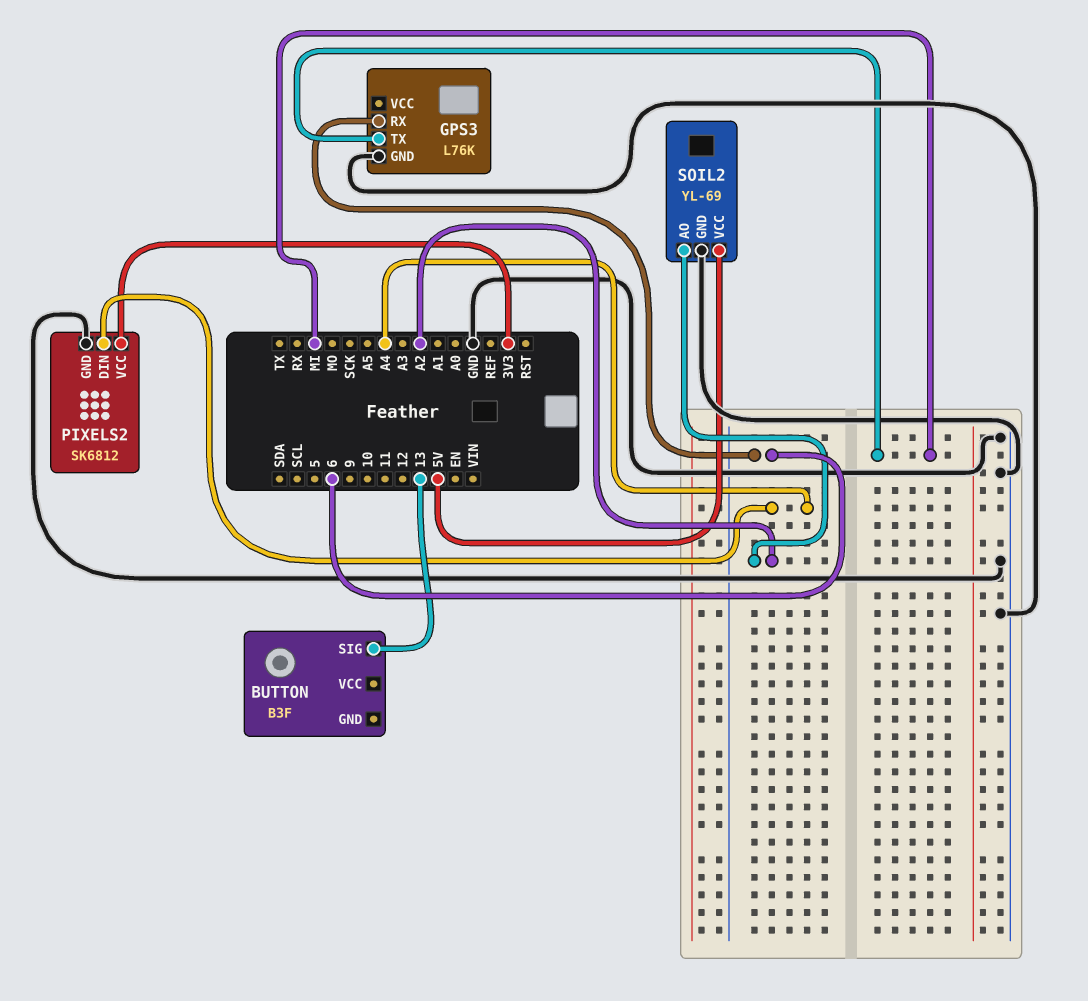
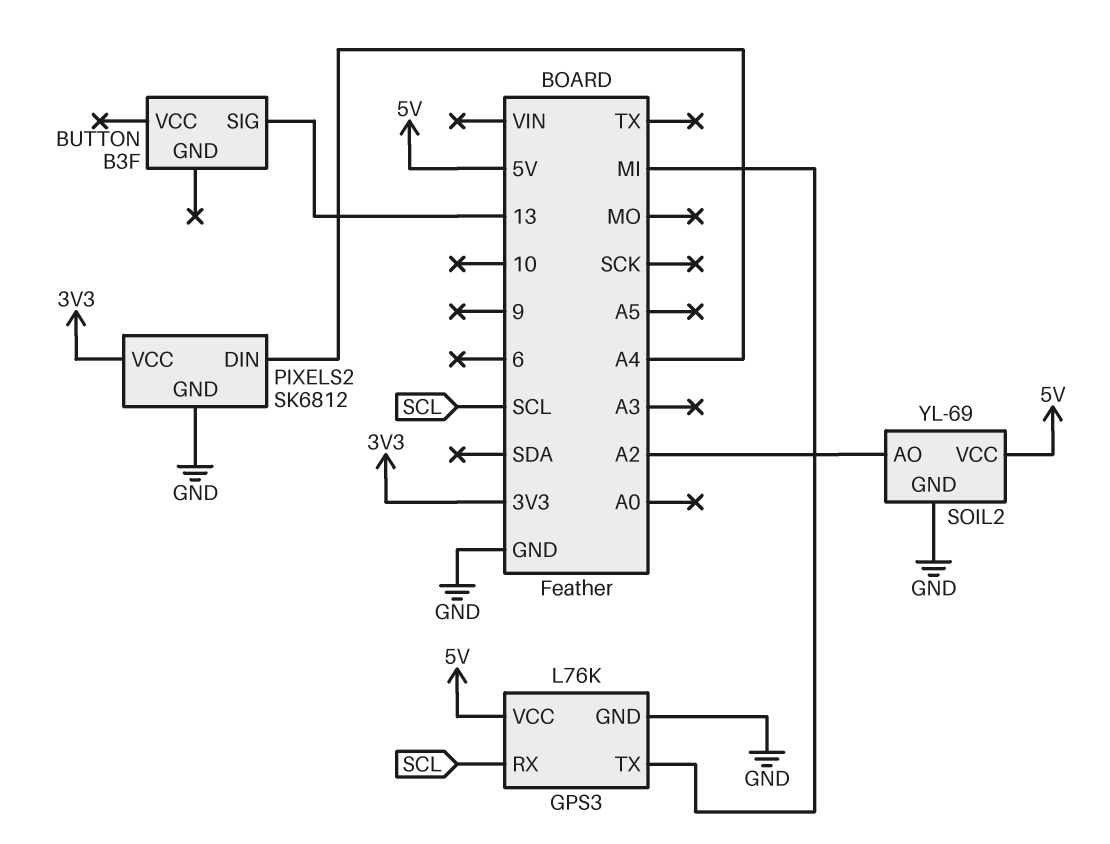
GPS3 pin RX: 6 -> SCL
GPS3 pin VCC: none -> 5V

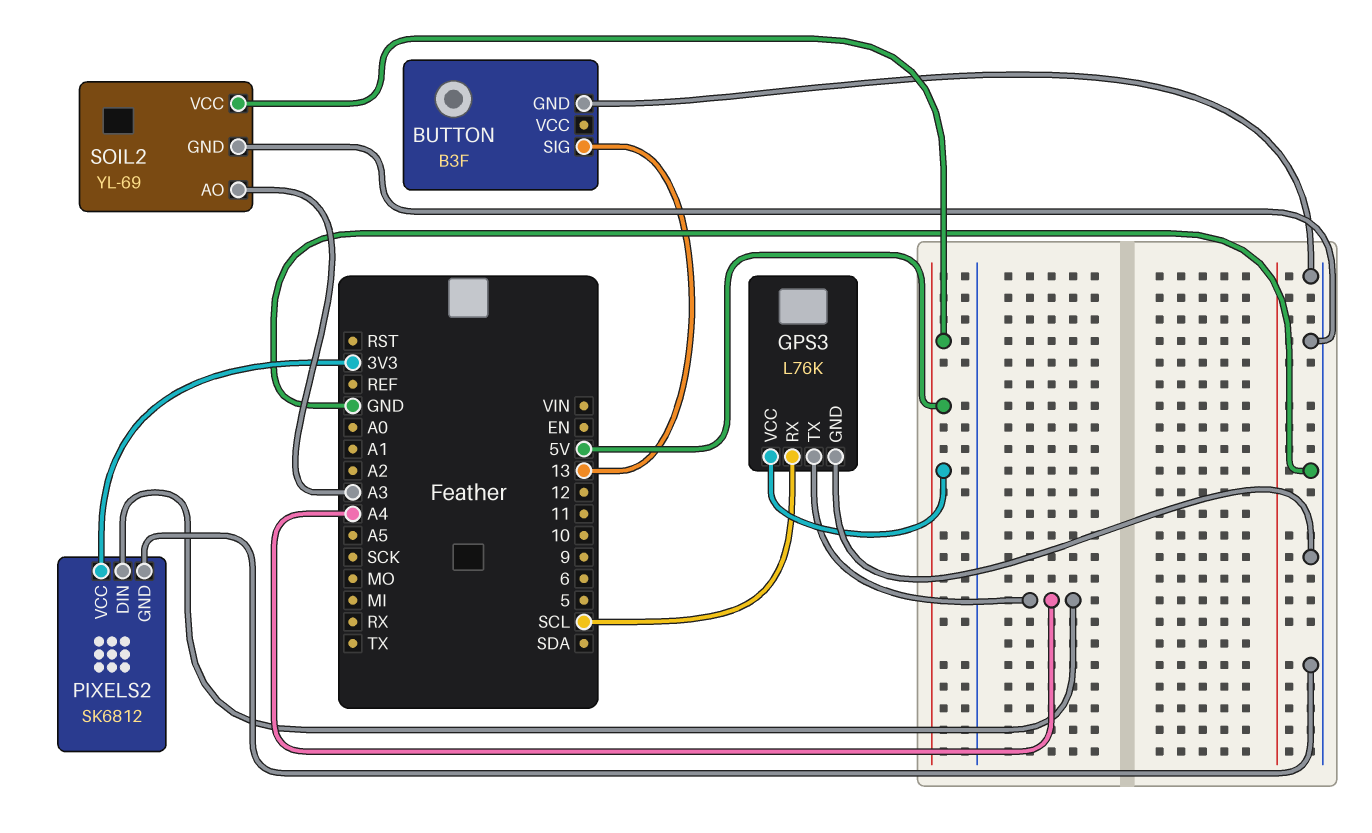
BUTTON pin GND: none -> GND
GPS3 pin TX: MI -> A4
SOIL2 pin AO: A2 -> A3

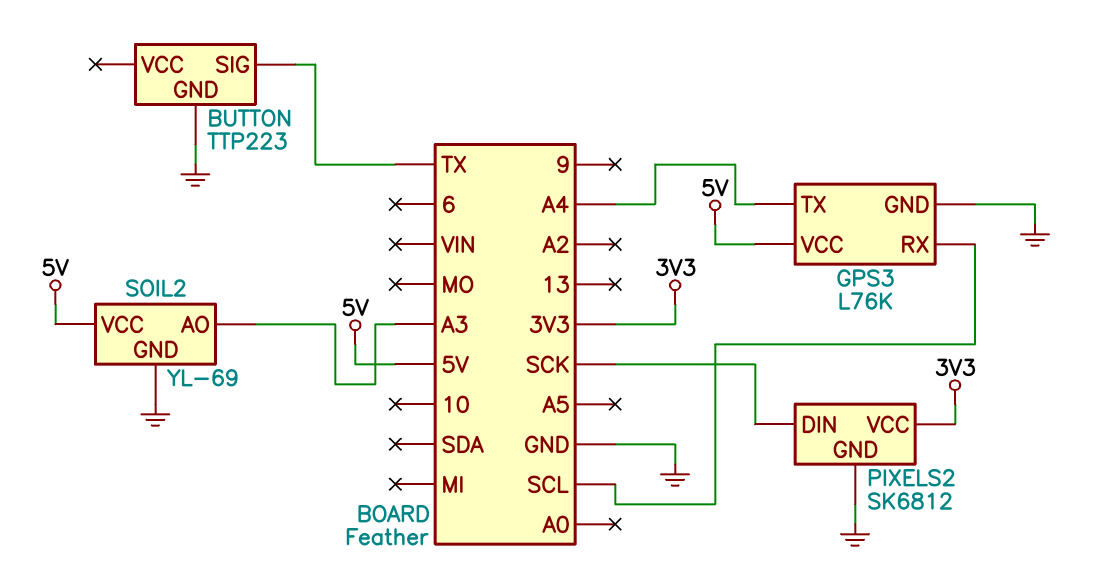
BUTTON: B3F -> TTP223
BUTTON pin SIG: 13 -> TX
PIXELS2 pin DIN: A4 -> SCK

